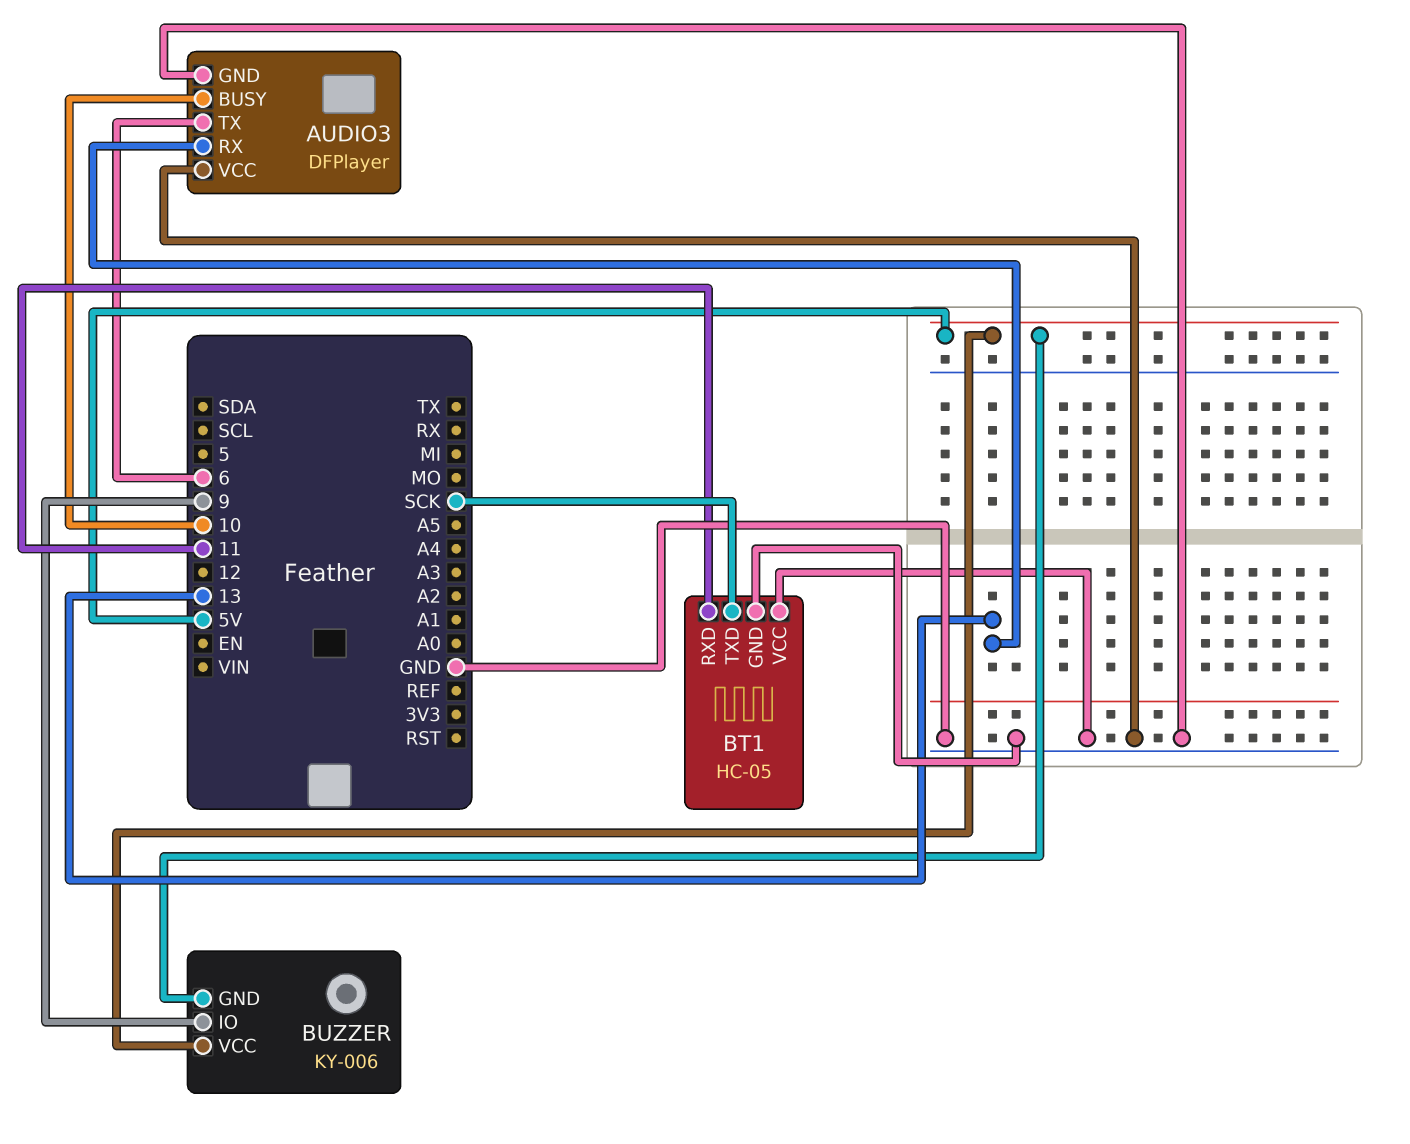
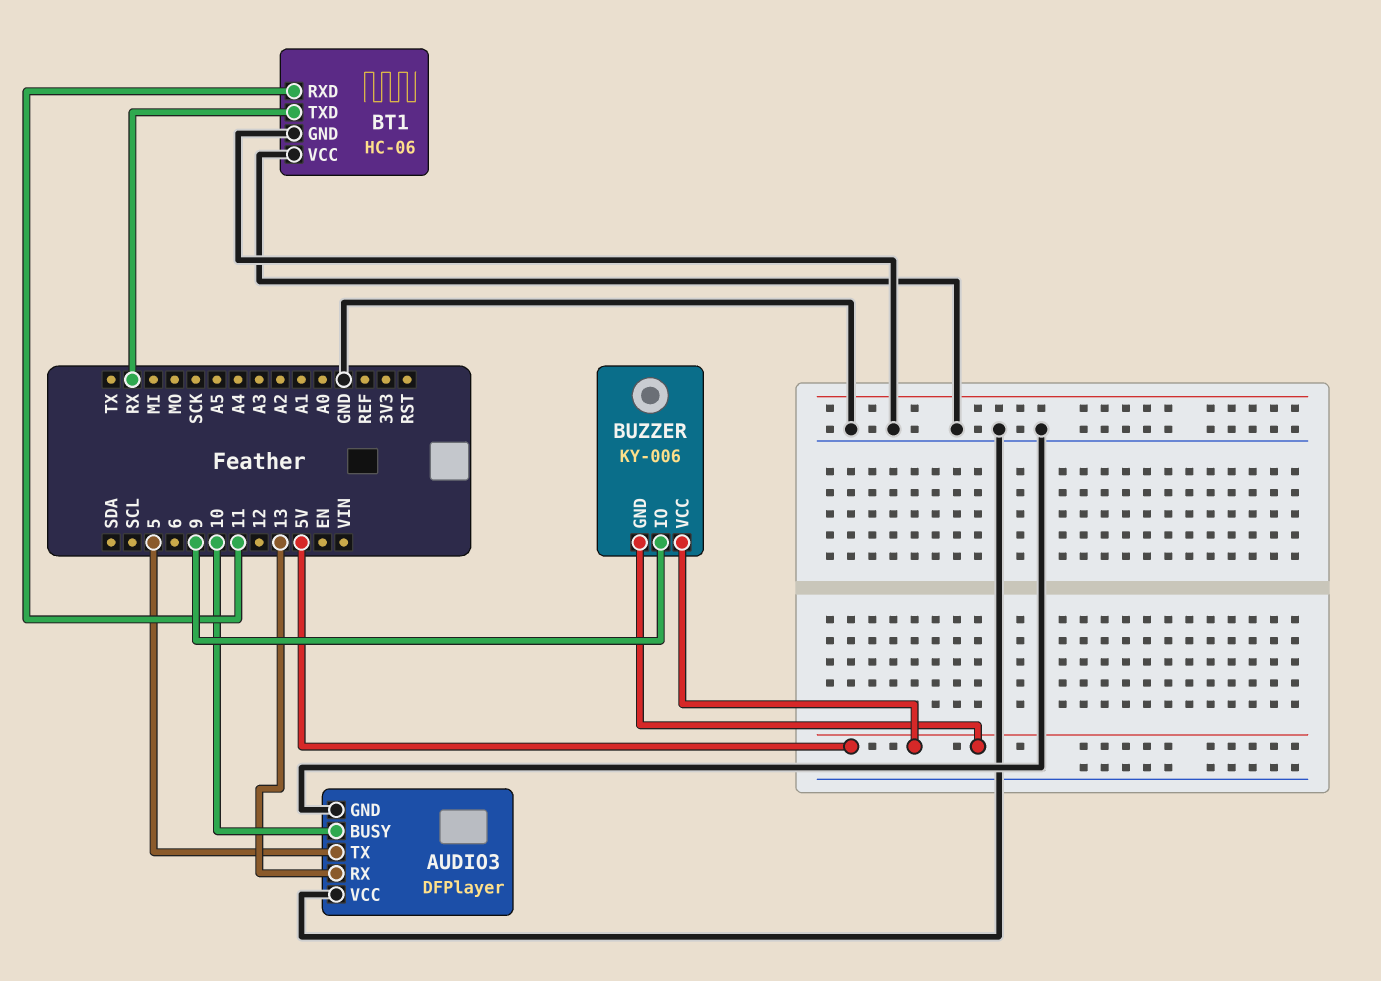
AUDIO3 pin TX: 6 -> 5
BT1: HC-05 -> HC-06
BT1 pin TXD: SCK -> RX

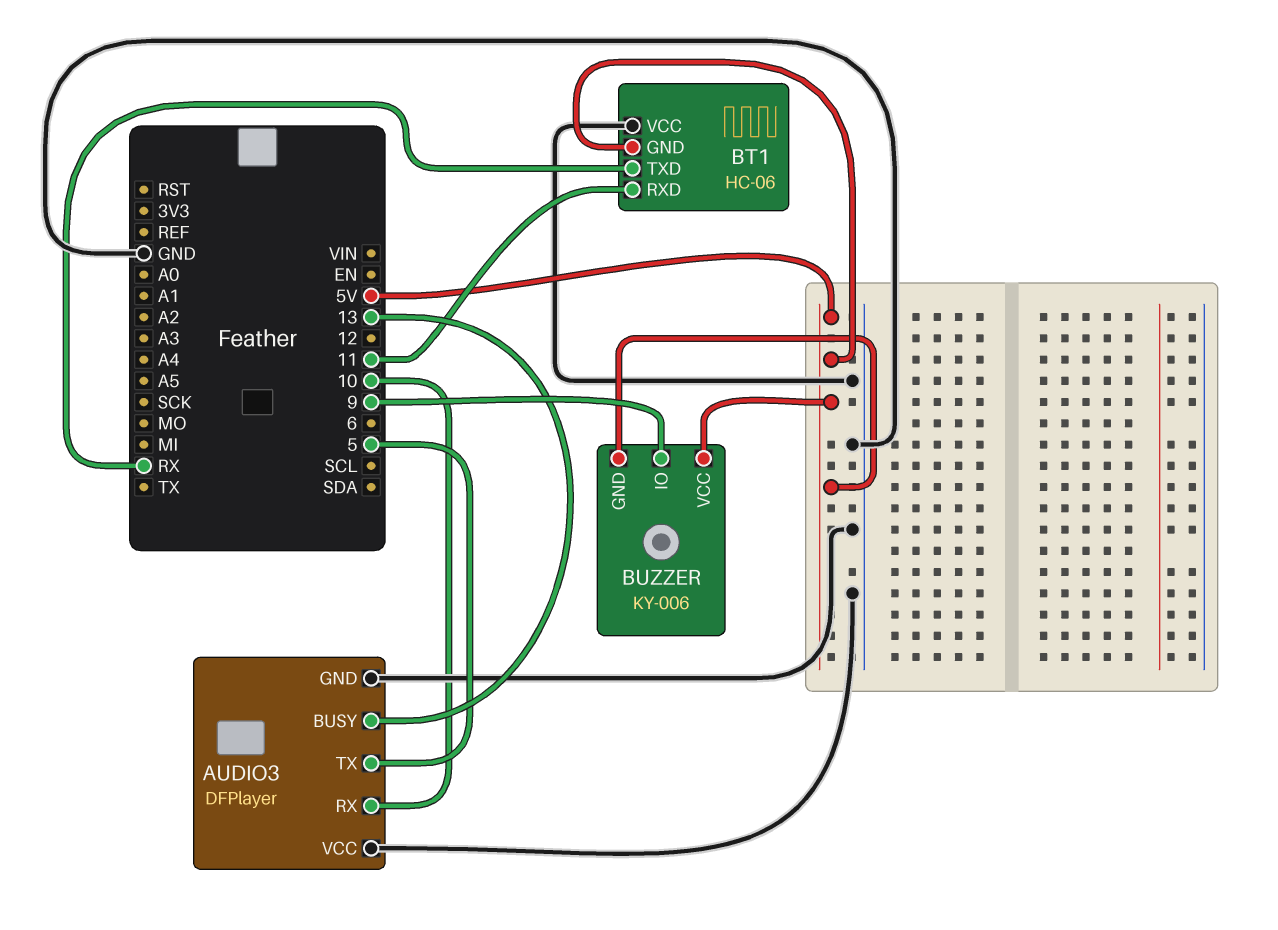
AUDIO3 pin BUSY: 10 -> 13
AUDIO3 pin RX: 13 -> 10
BT1 pin GND: GND -> 5V

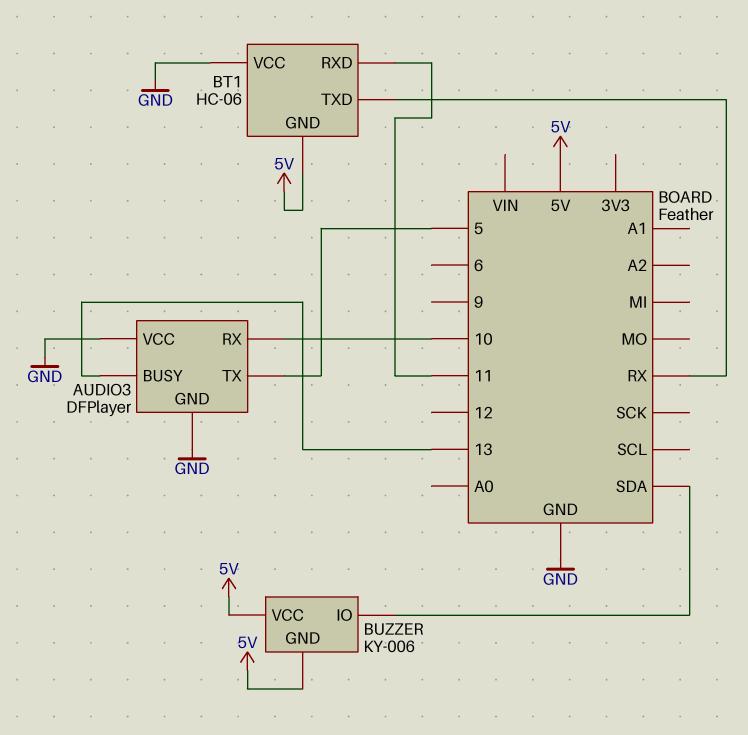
BUZZER pin IO: 9 -> SDA

